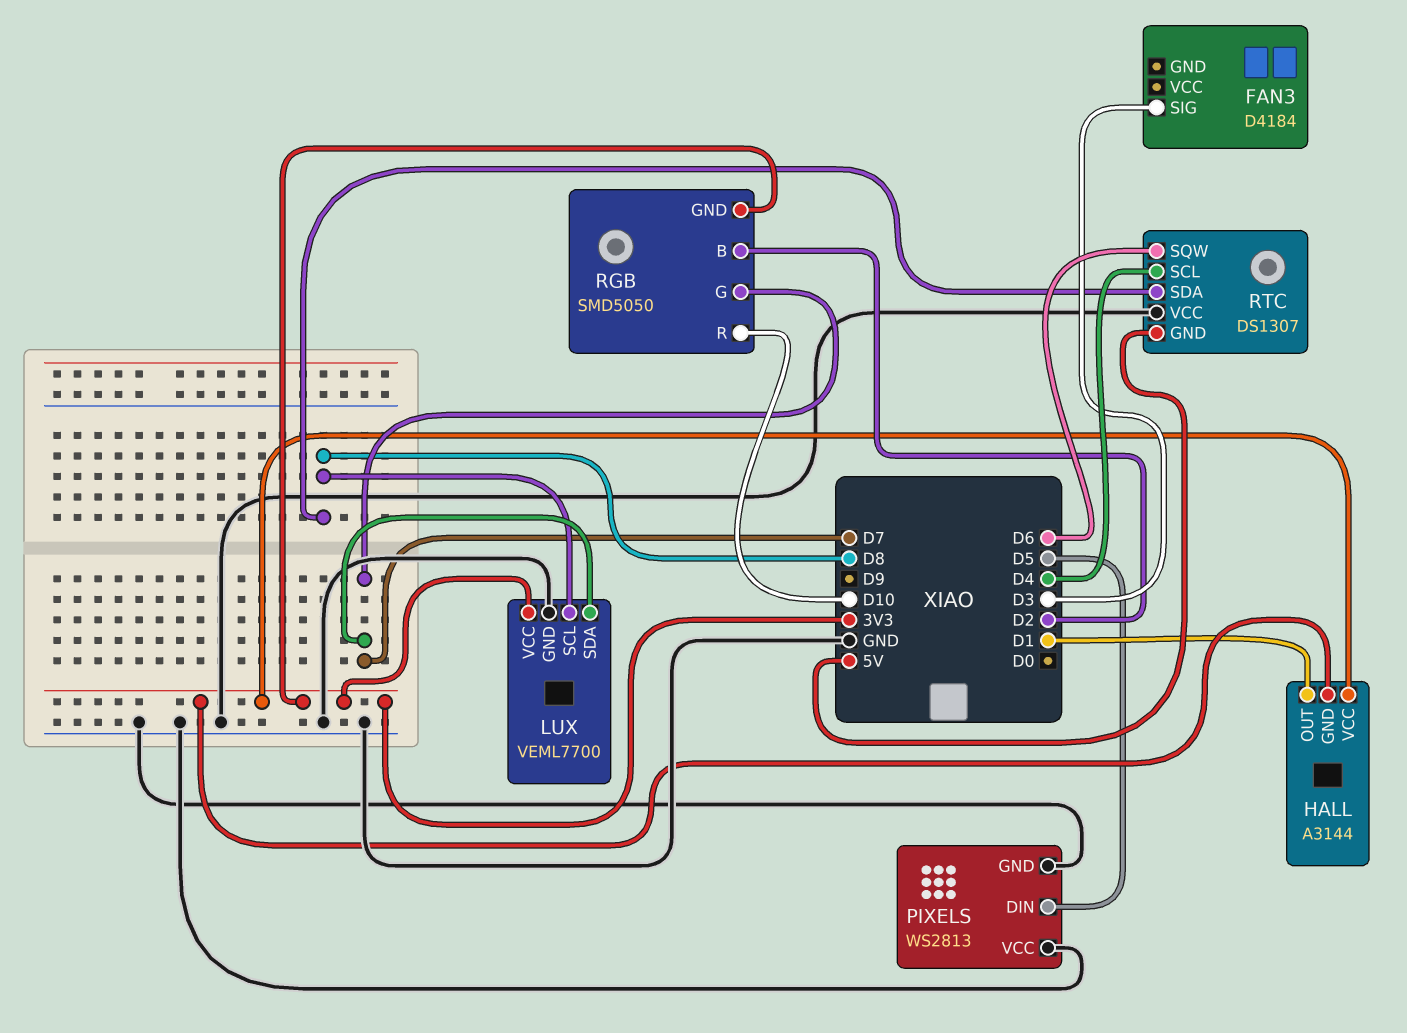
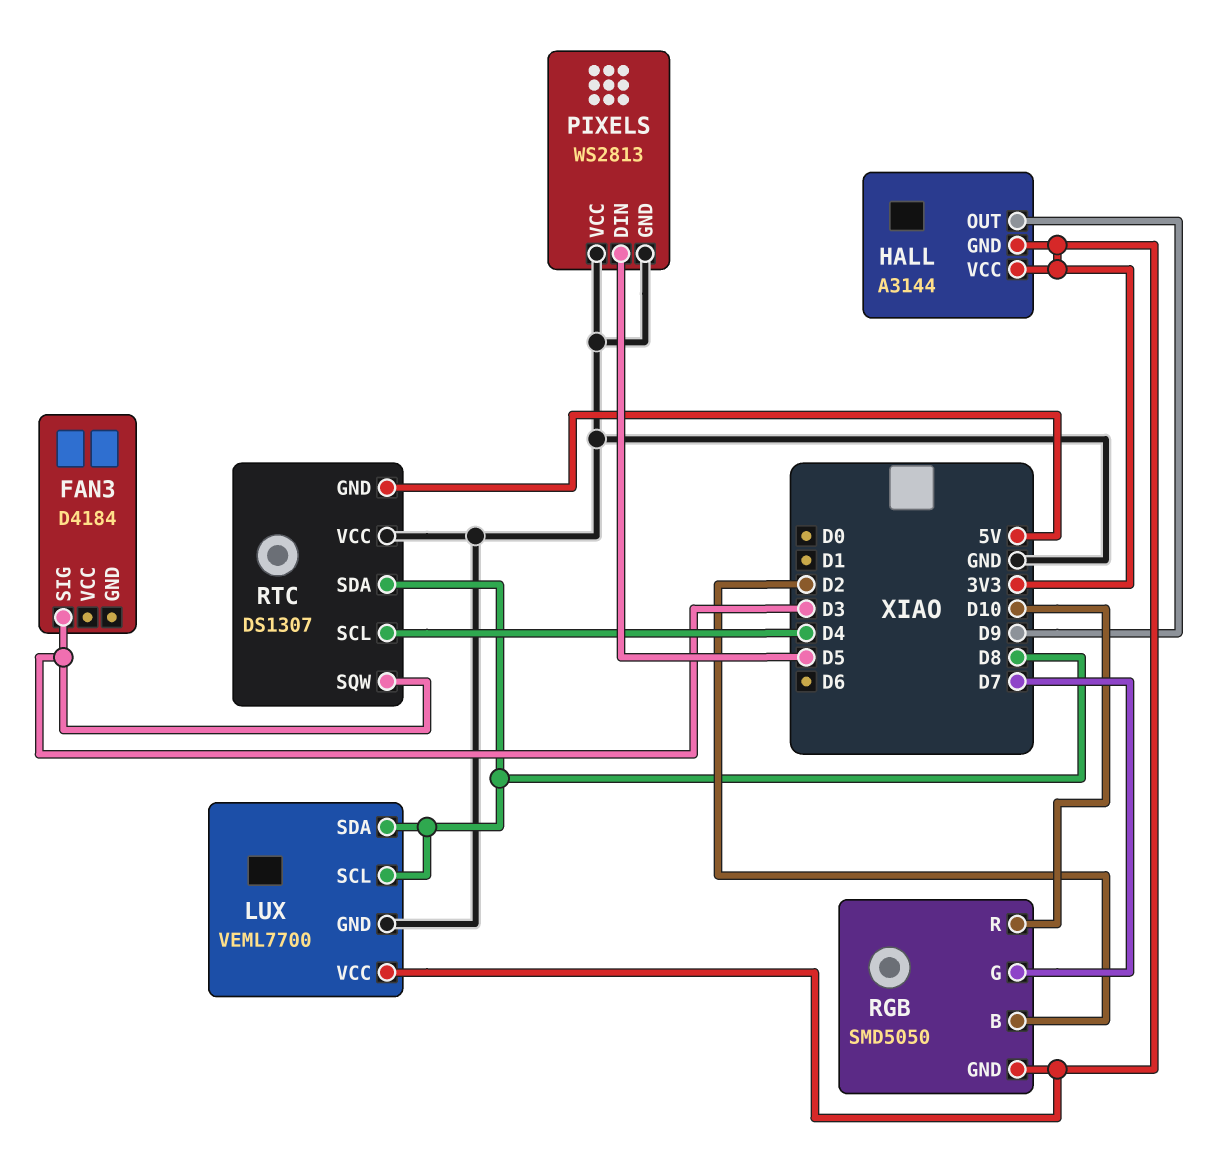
HALL pin OUT: D1 -> D9
LUX pin SDA: D7 -> D8
RTC pin SQW: D6 -> D3

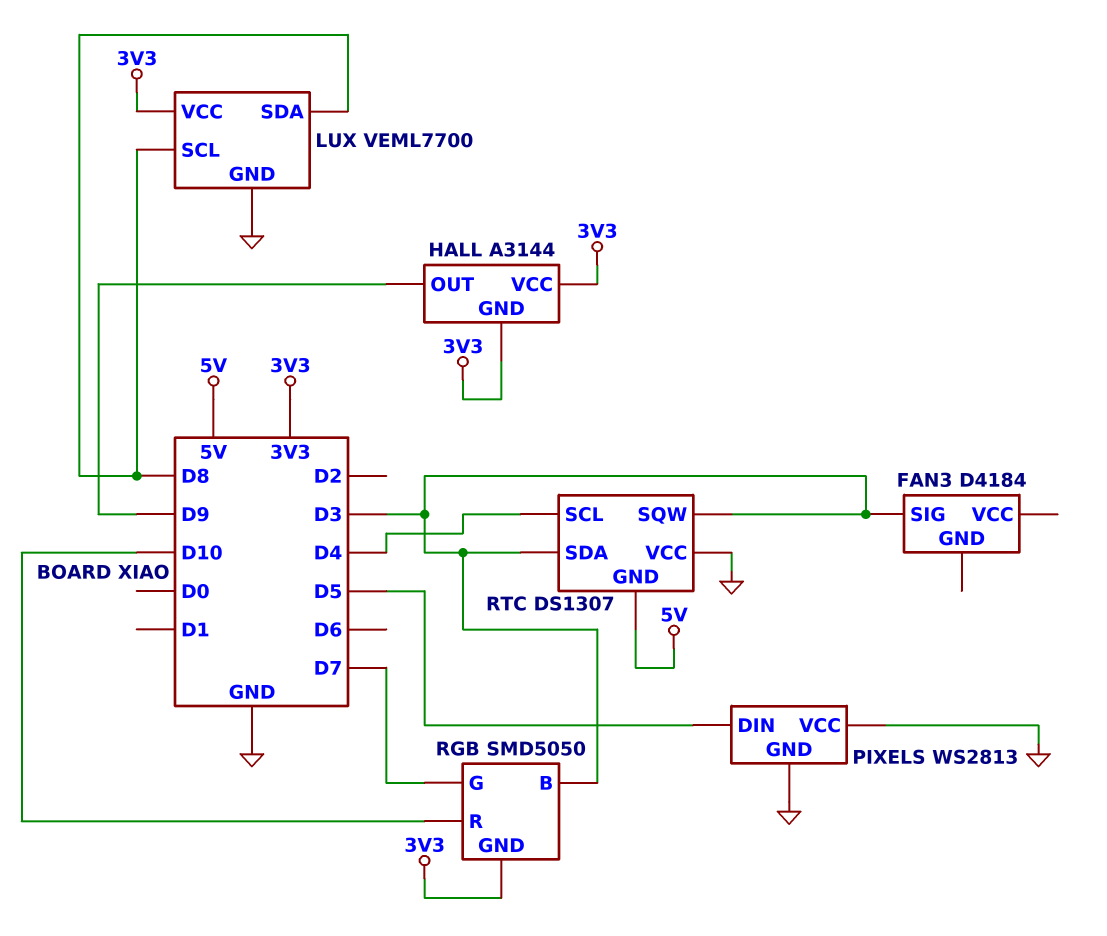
RGB pin B: D2 -> D3
RTC pin SDA: D8 -> D3

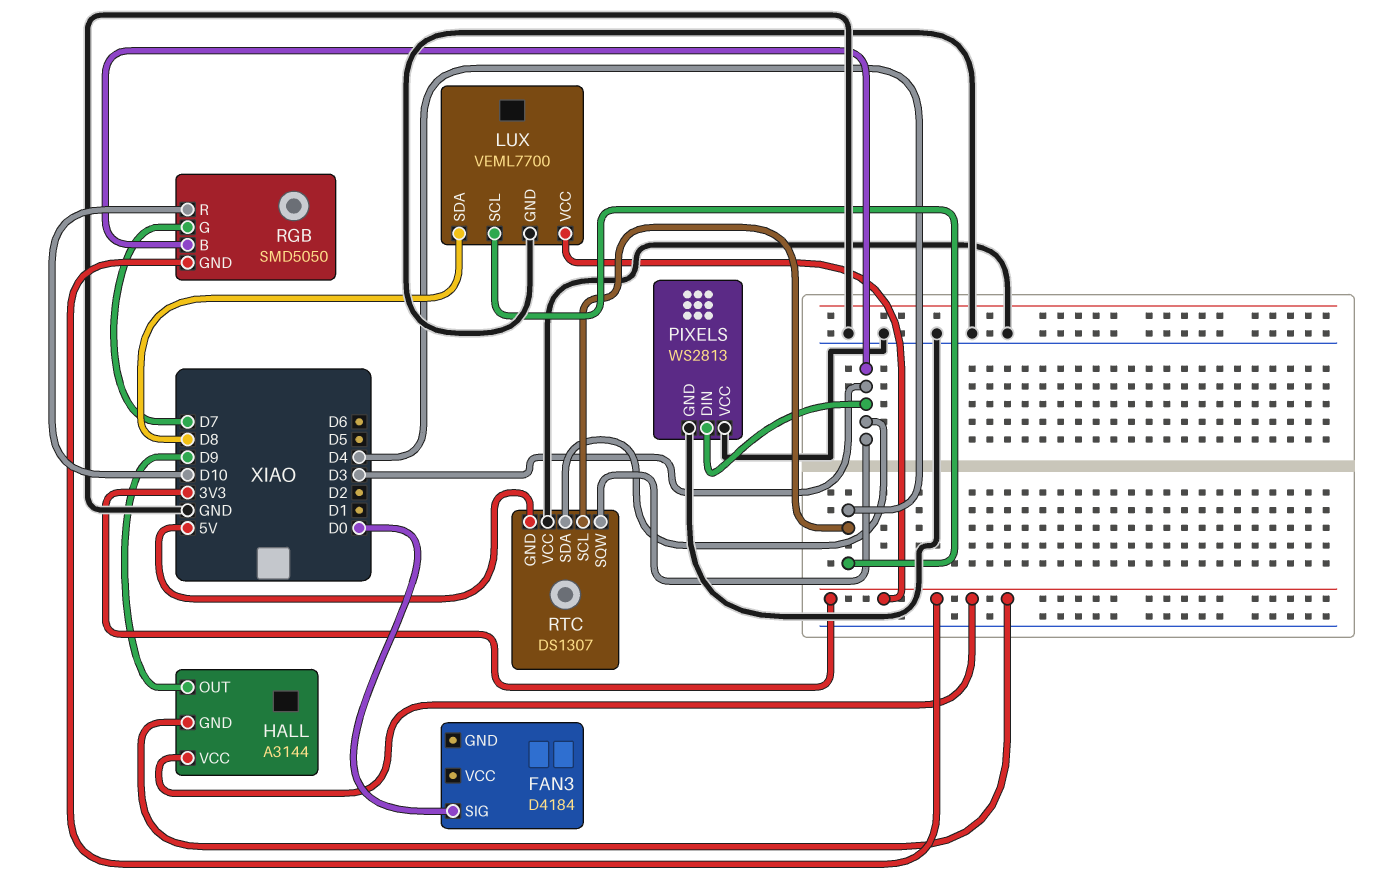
FAN3 pin SIG: D3 -> D0
LUX pin SCL: D8 -> D4
PIXELS pin DIN: D5 -> D3

